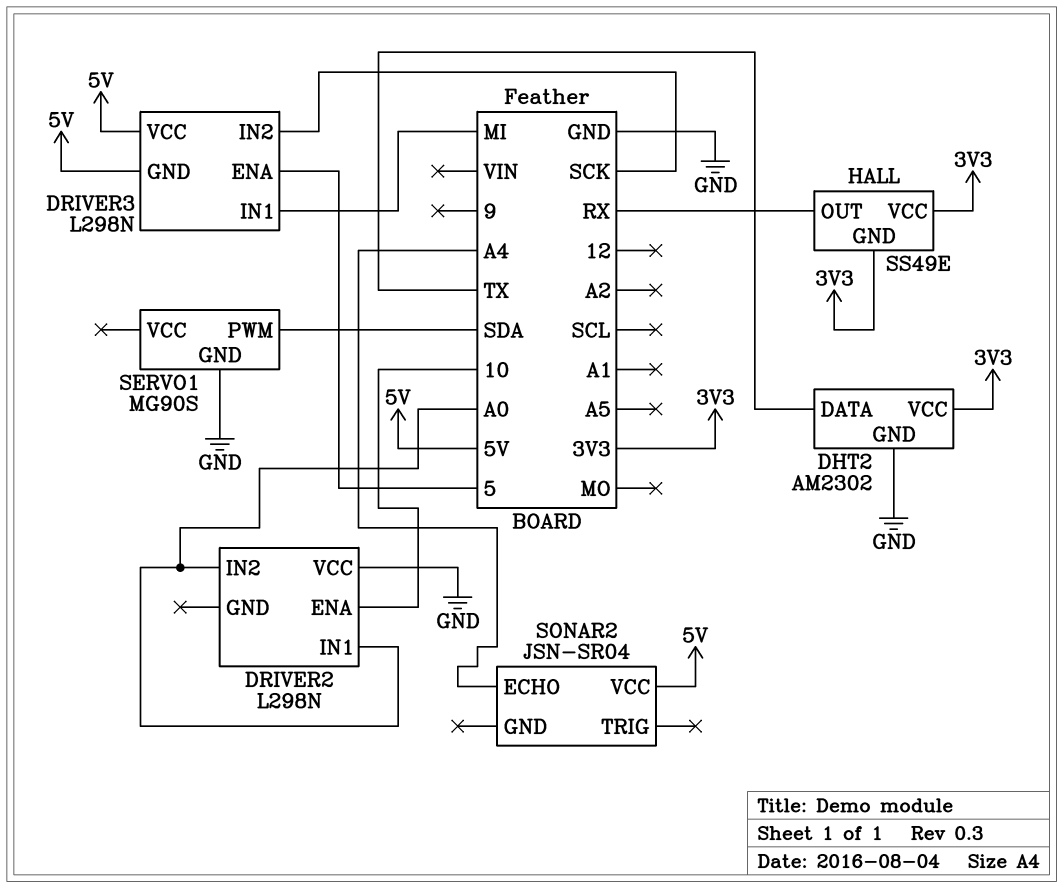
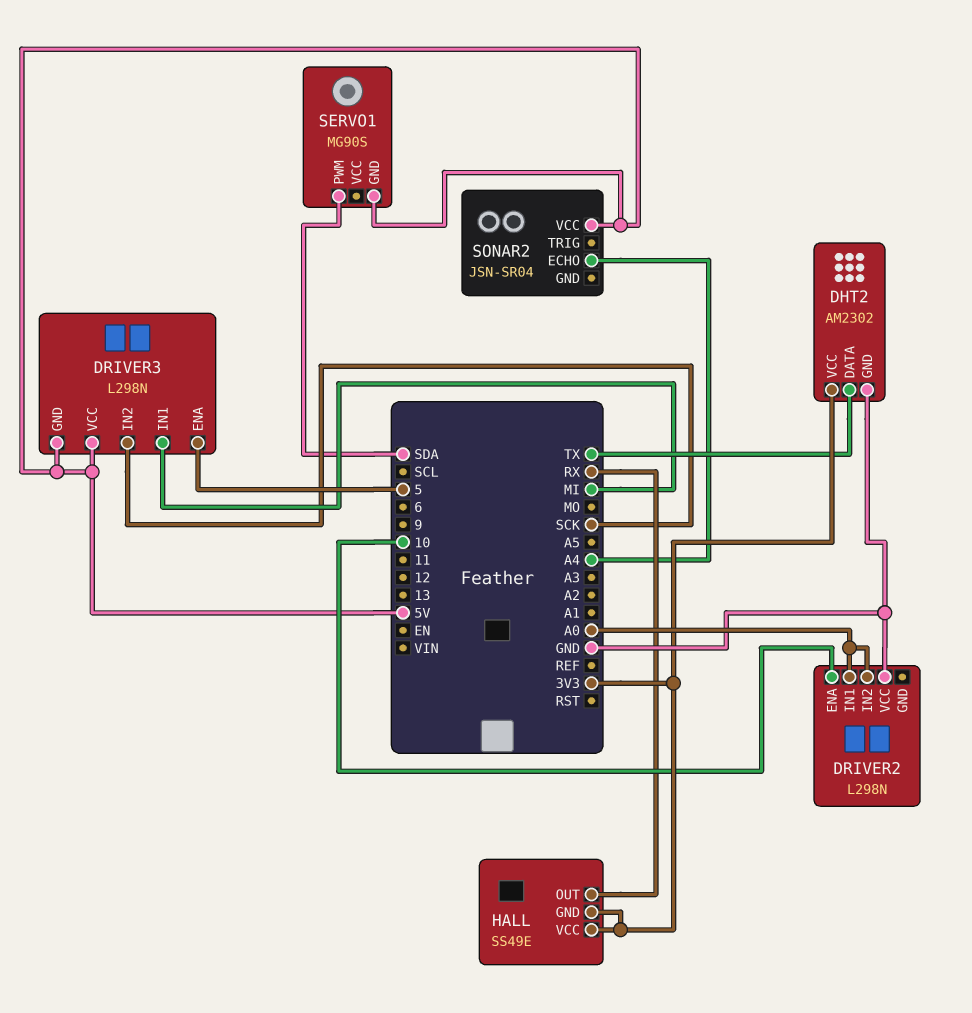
SERVO1 pin GND: GND -> 5V

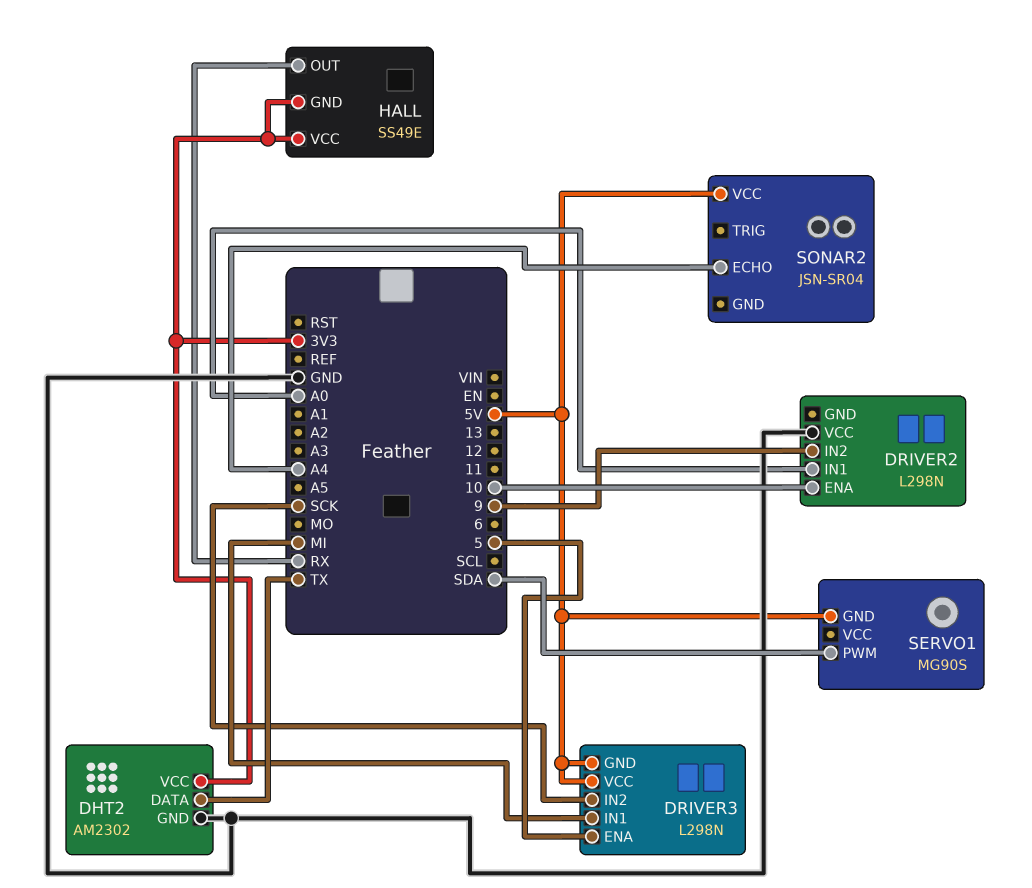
DRIVER2 pin IN2: A0 -> 9

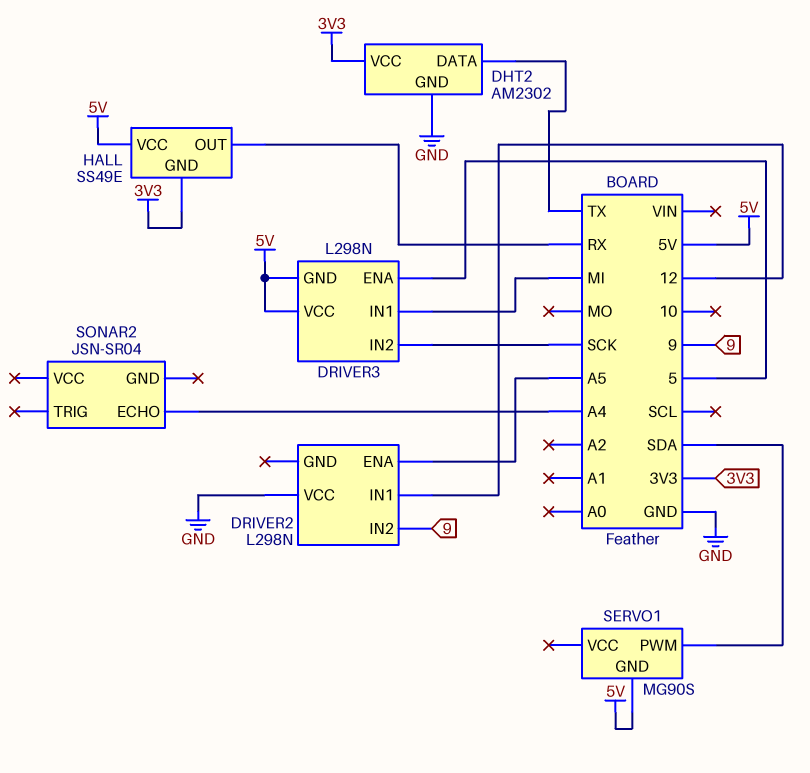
DRIVER2 pin ENA: 10 -> A5
DRIVER2 pin IN1: A0 -> 12
HALL pin VCC: 3V3 -> 5V
SONAR2 pin VCC: 5V -> none

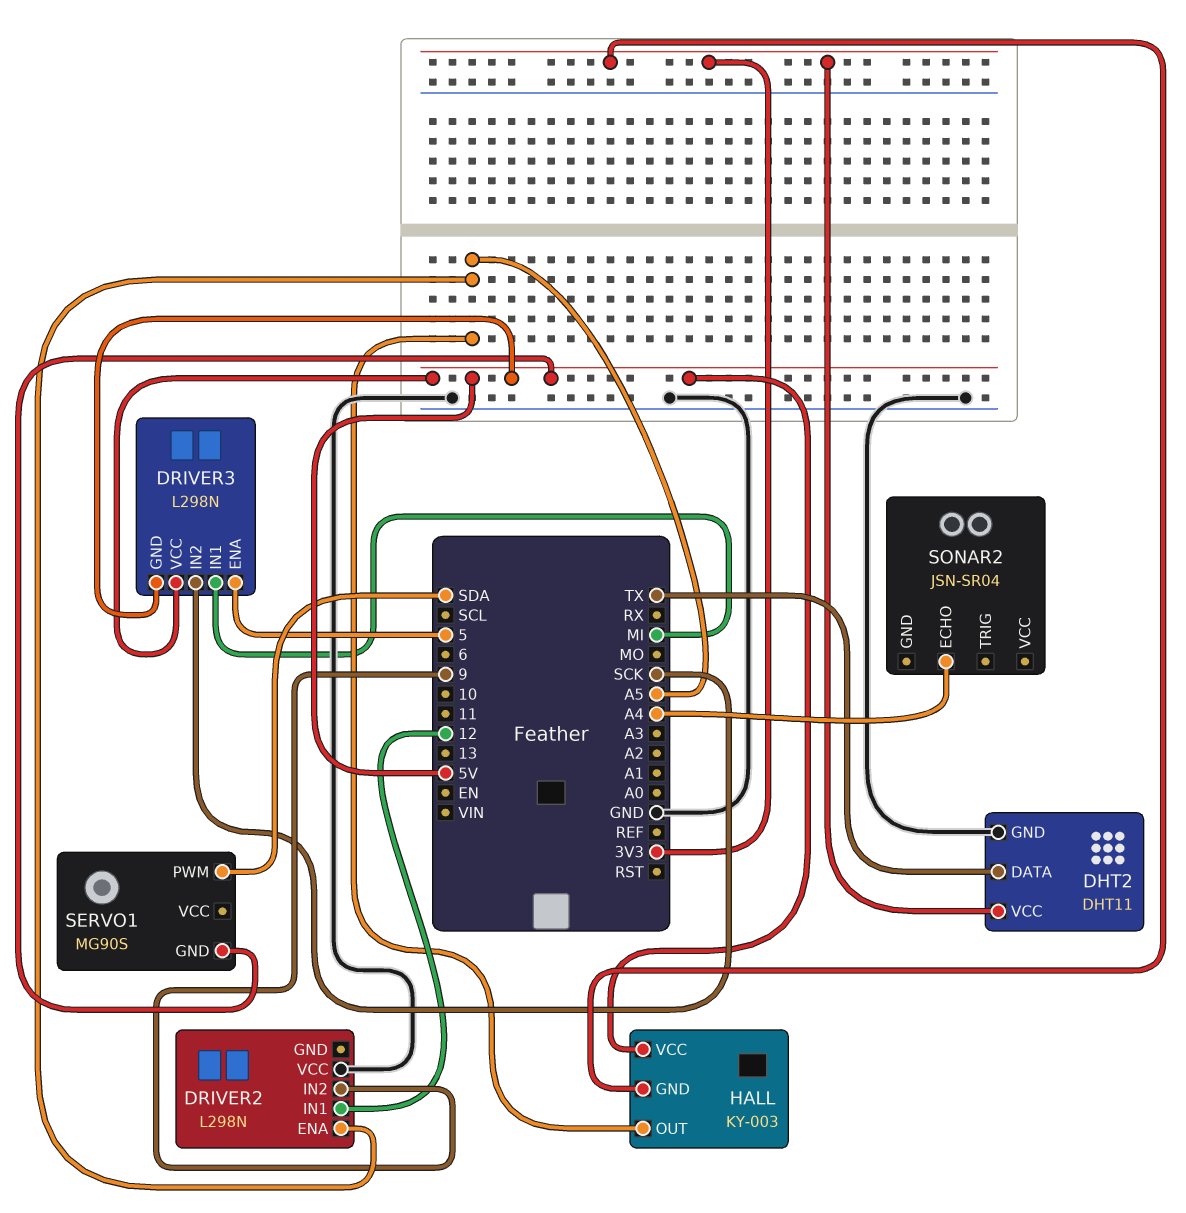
DHT2: AM2302 -> DHT11
HALL: SS49E -> KY-003
HALL pin OUT: RX -> A5

